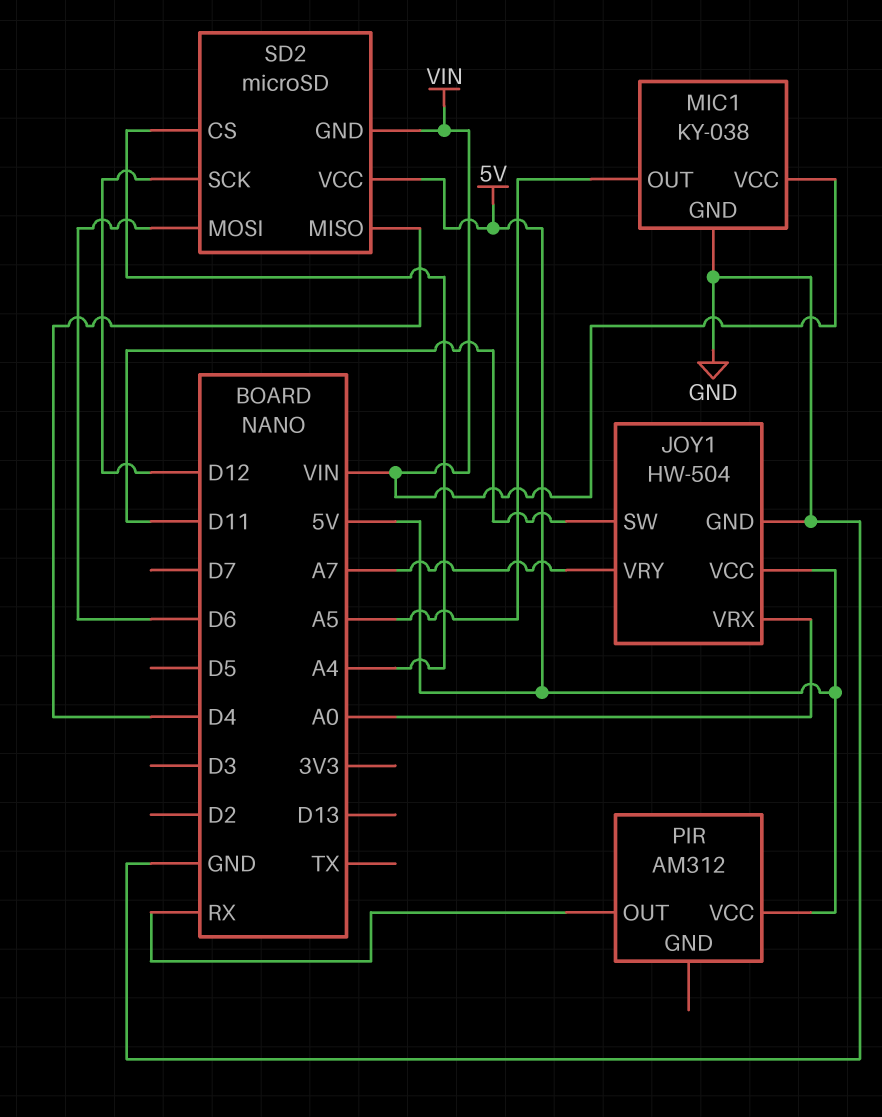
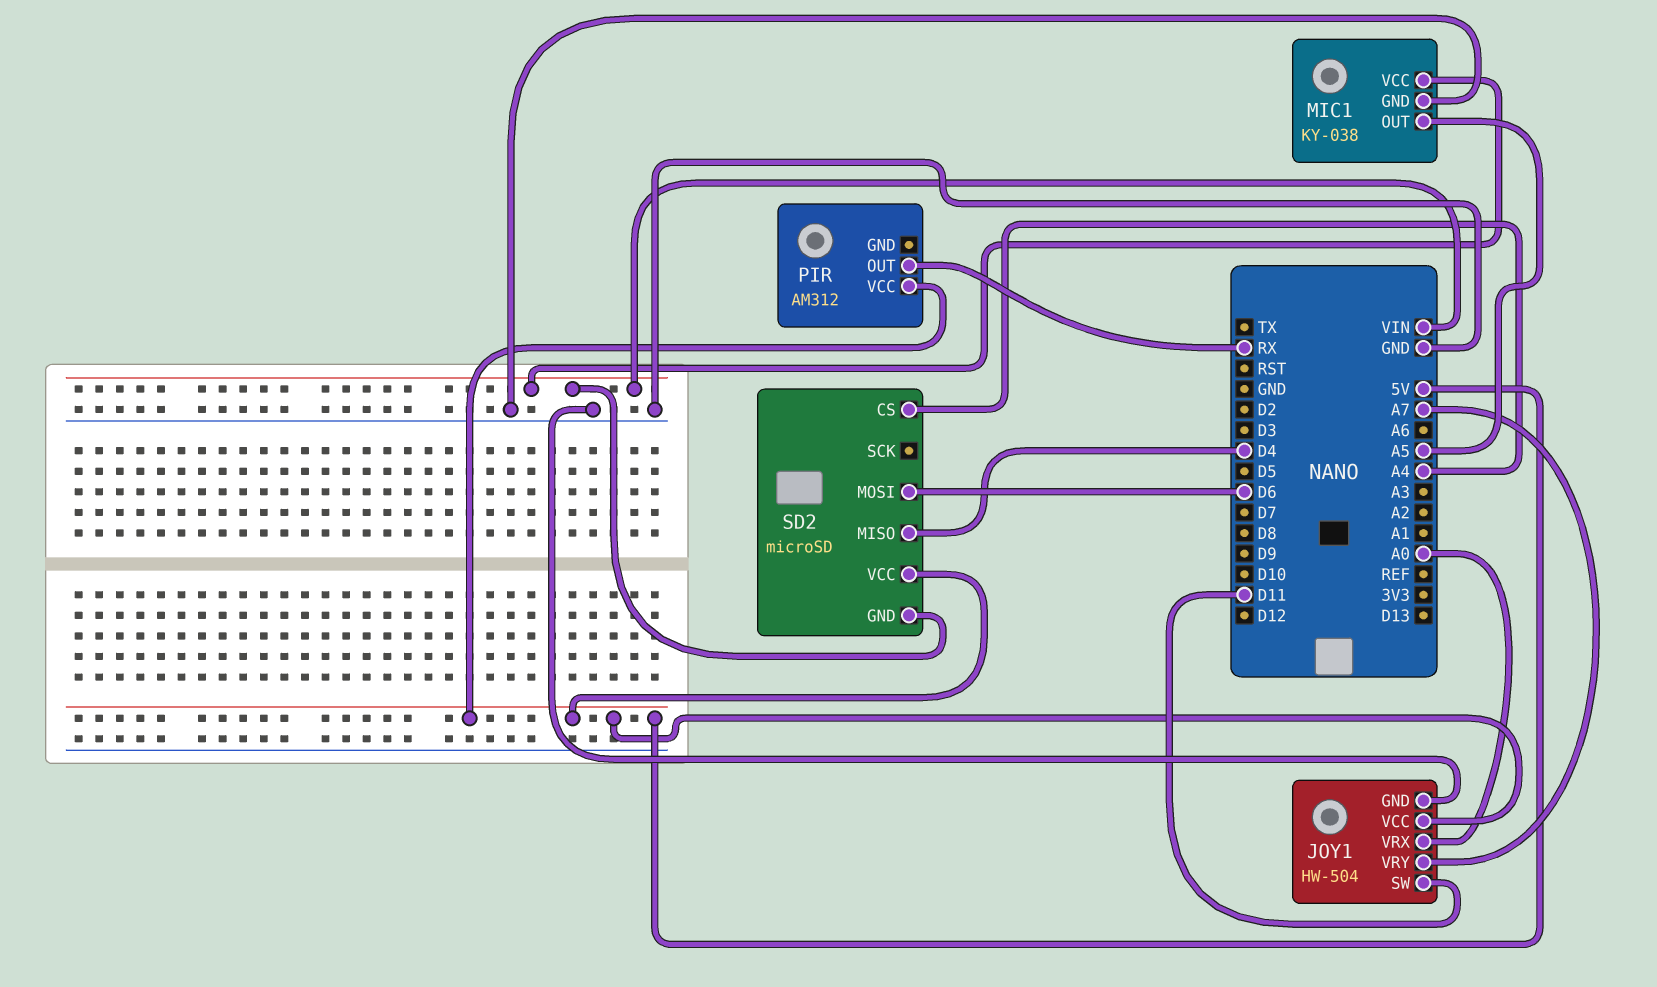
SD2 pin SCK: D12 -> none

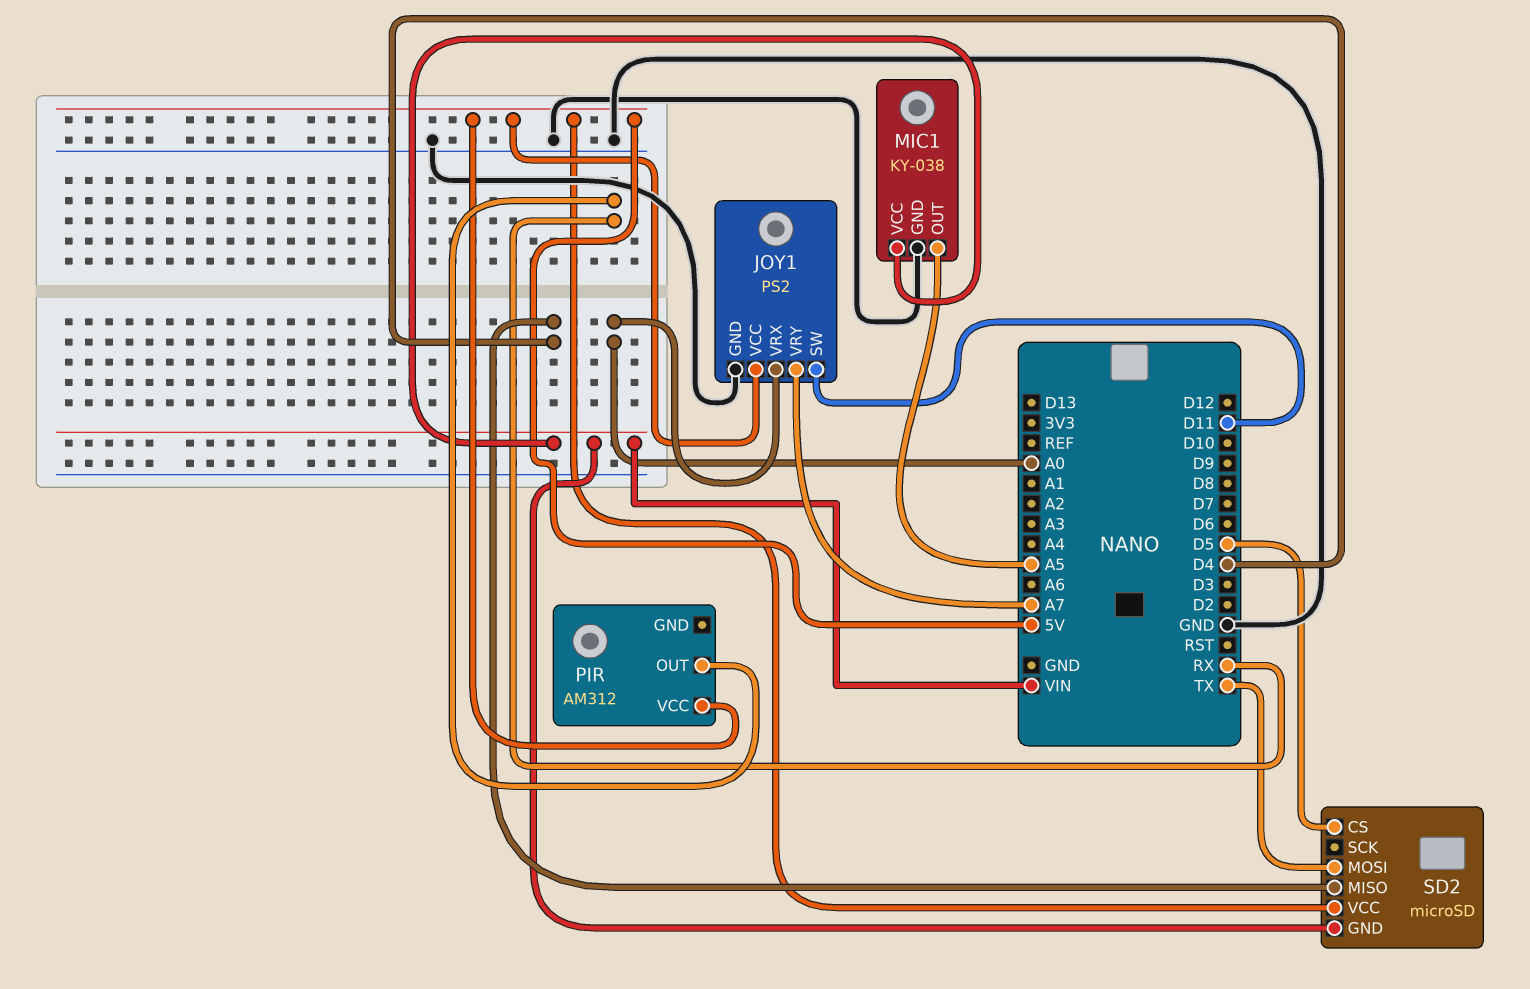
JOY1: HW-504 -> PS2
SD2 pin CS: A4 -> D5
SD2 pin MOSI: D6 -> TX

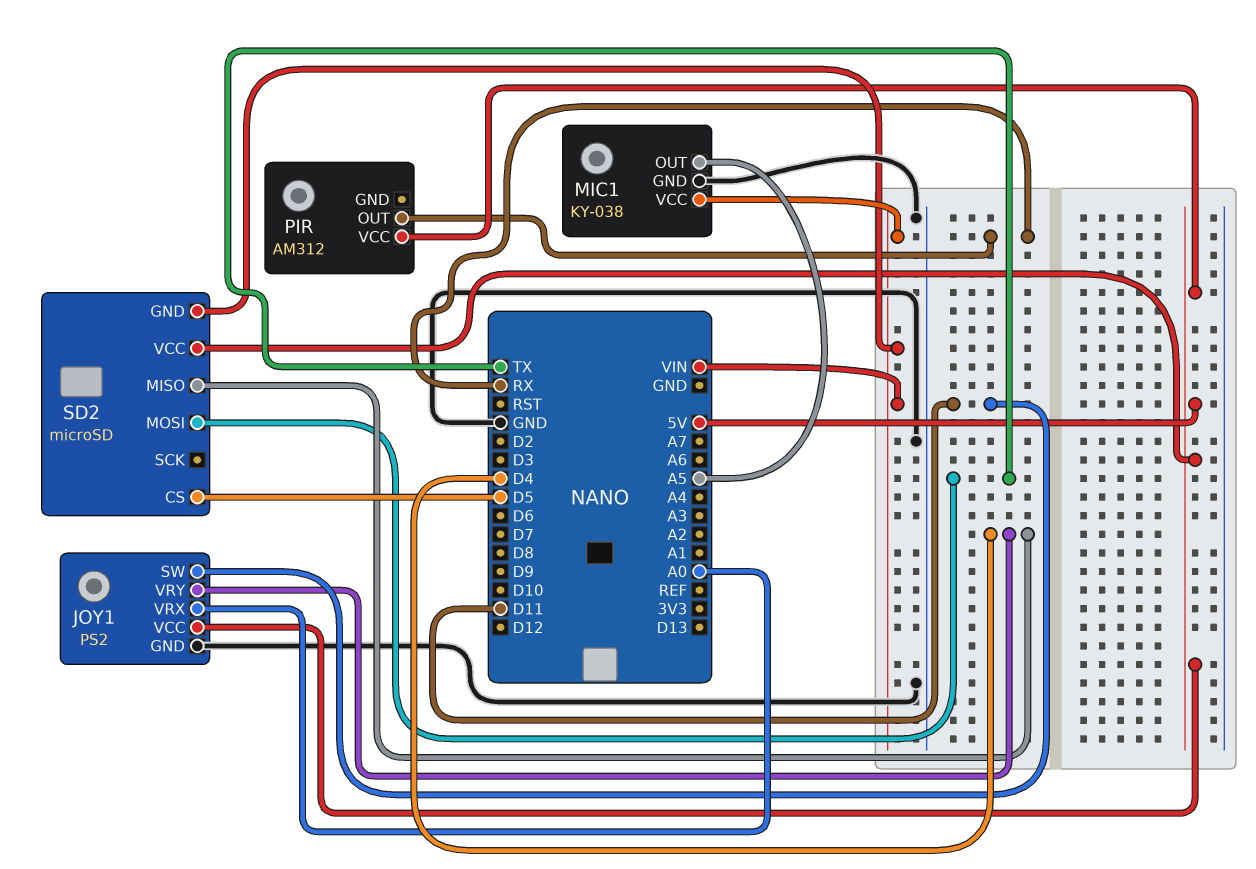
JOY1 pin VRY: A7 -> D4

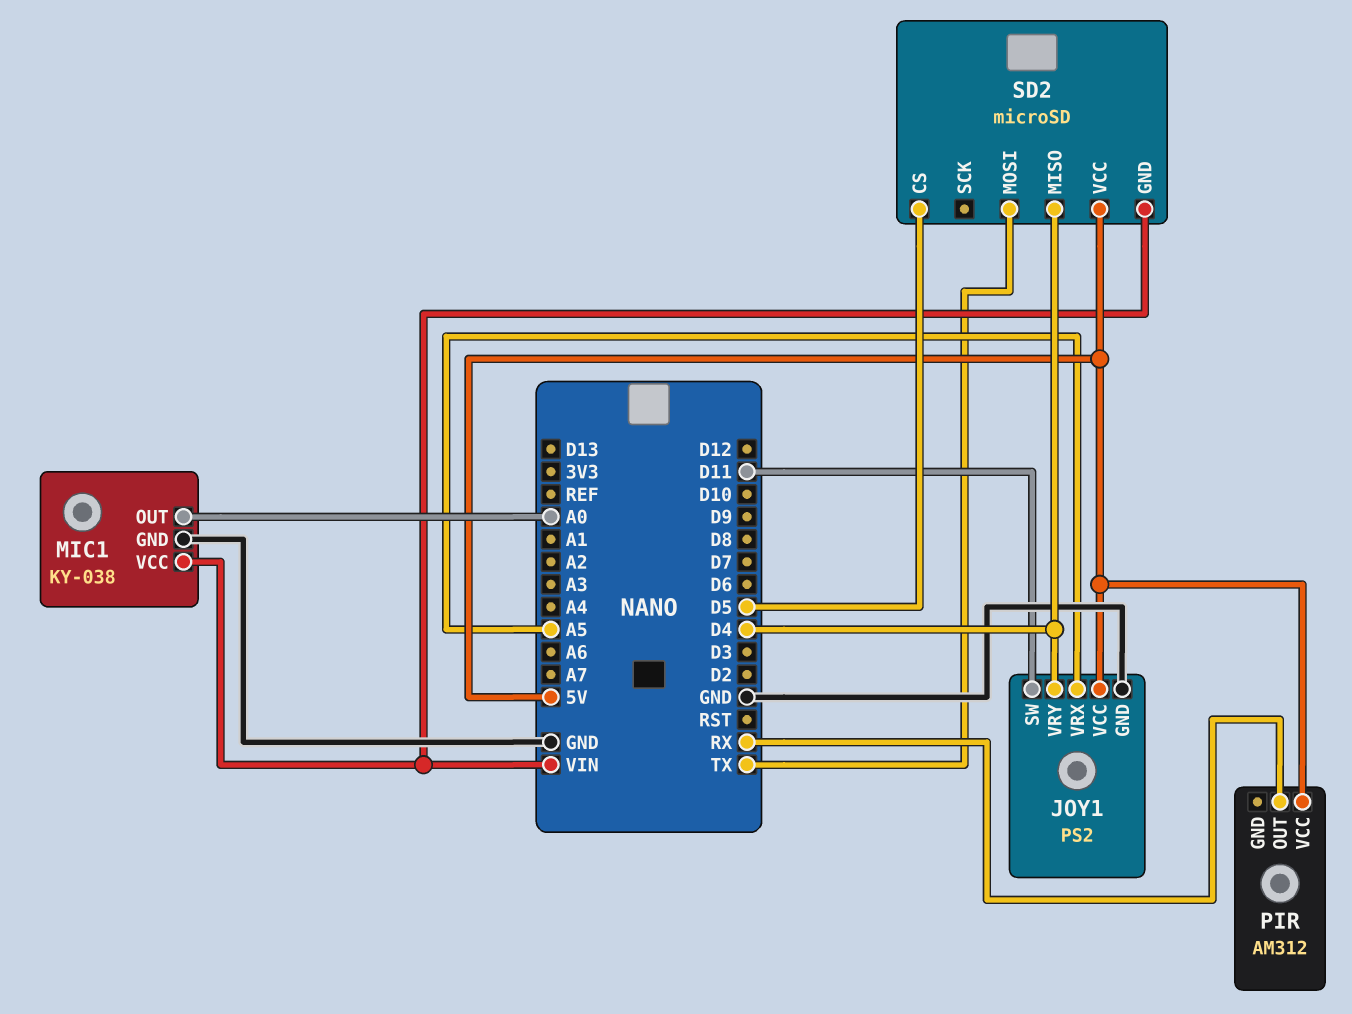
JOY1 pin VRX: A0 -> A5
MIC1 pin OUT: A5 -> A0

